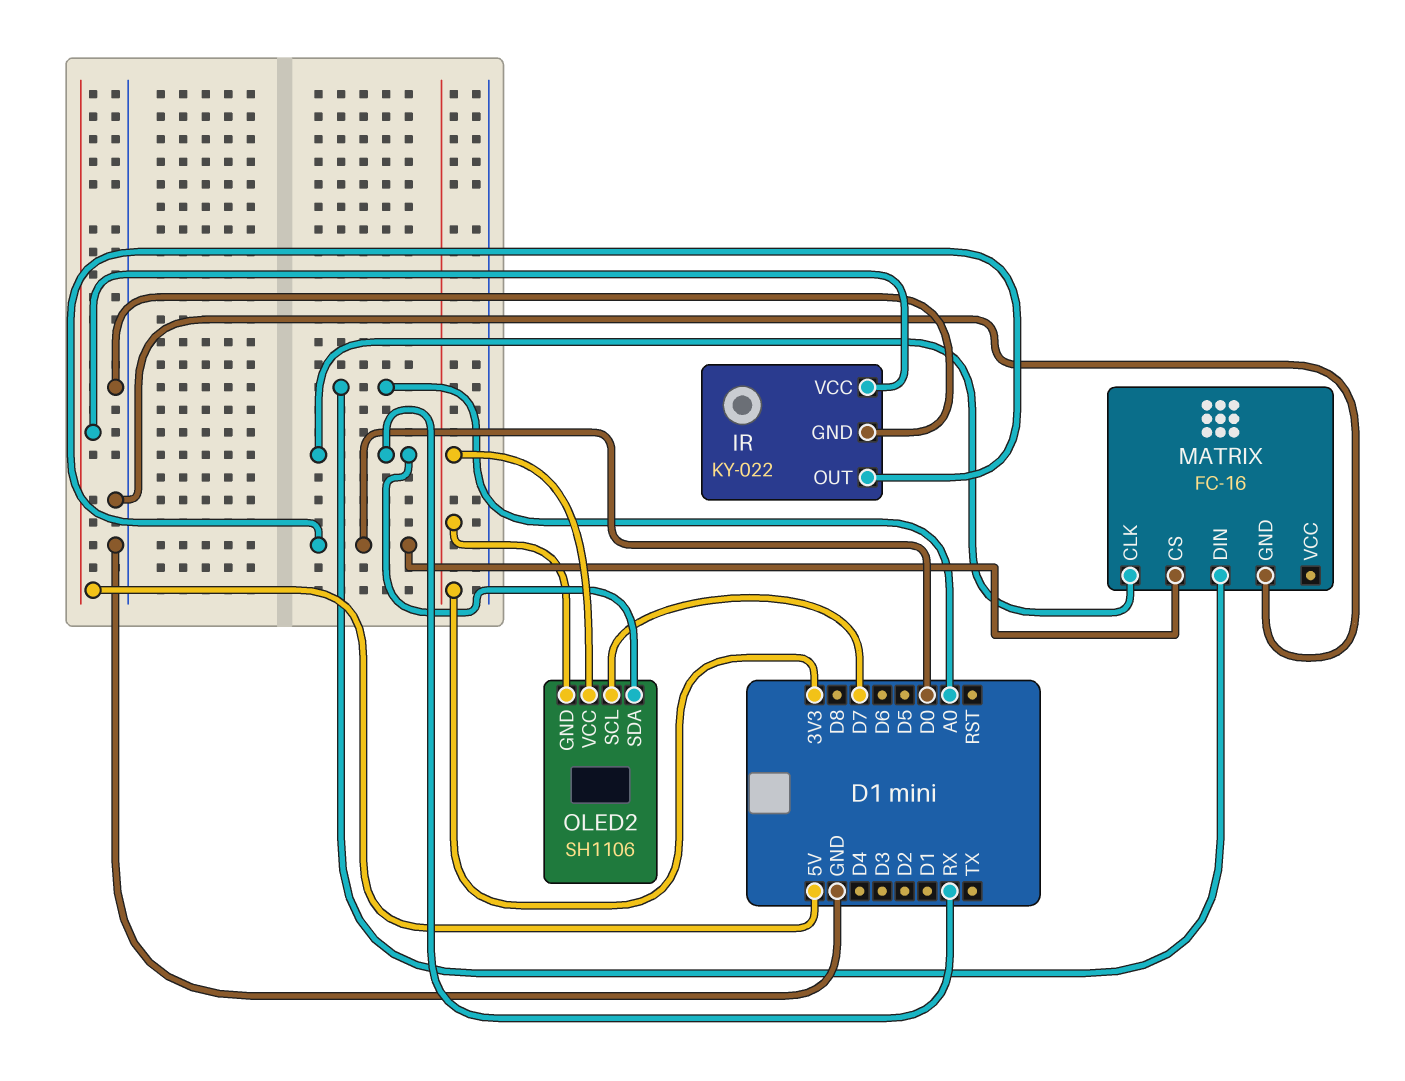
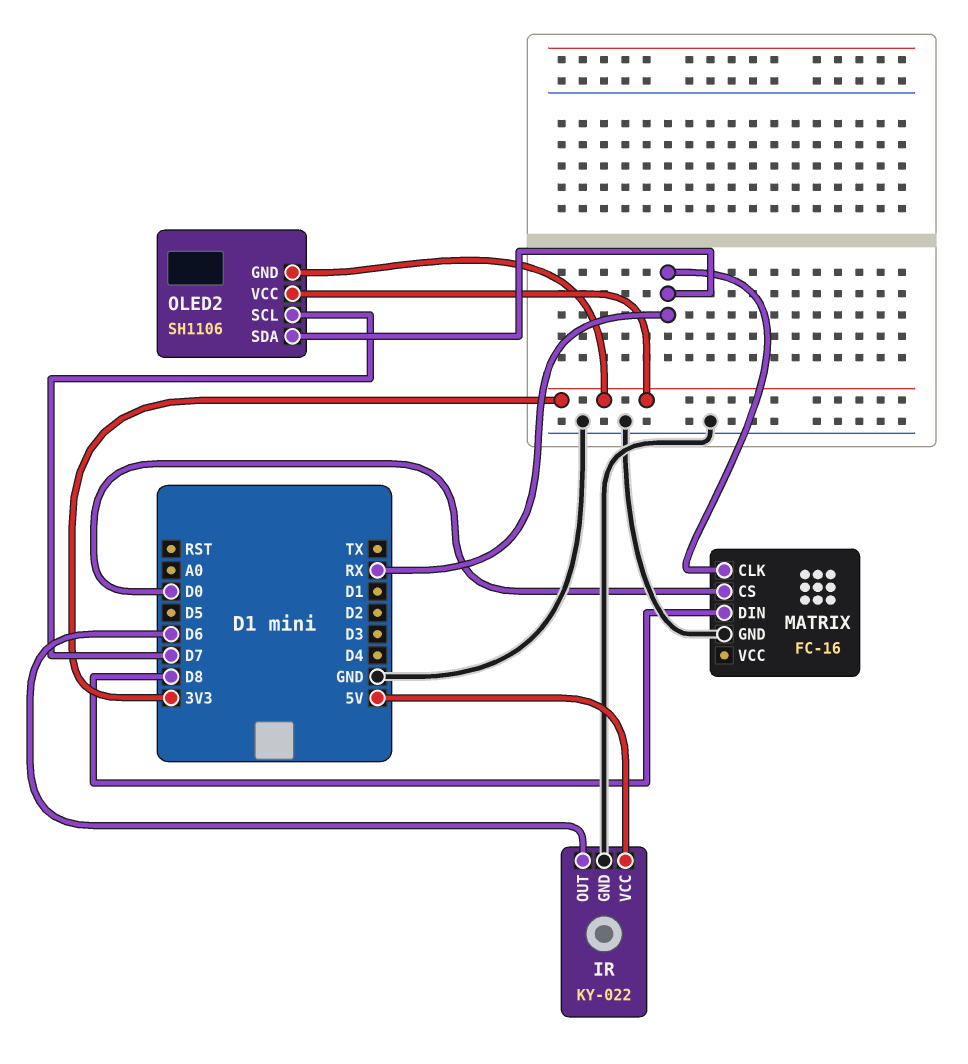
IR pin OUT: D0 -> D6
MATRIX pin DIN: A0 -> D8

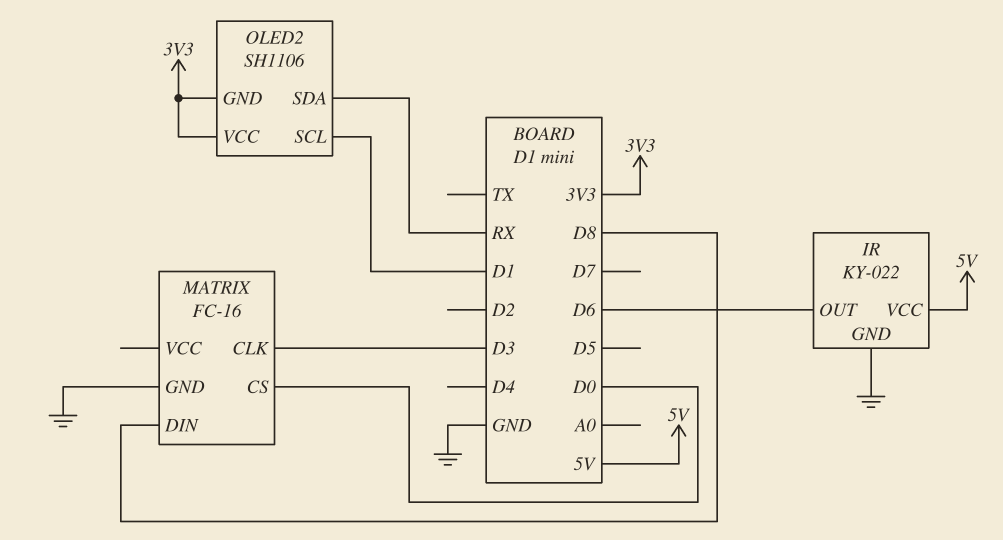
MATRIX pin CLK: RX -> D3
OLED2 pin SCL: D7 -> D1

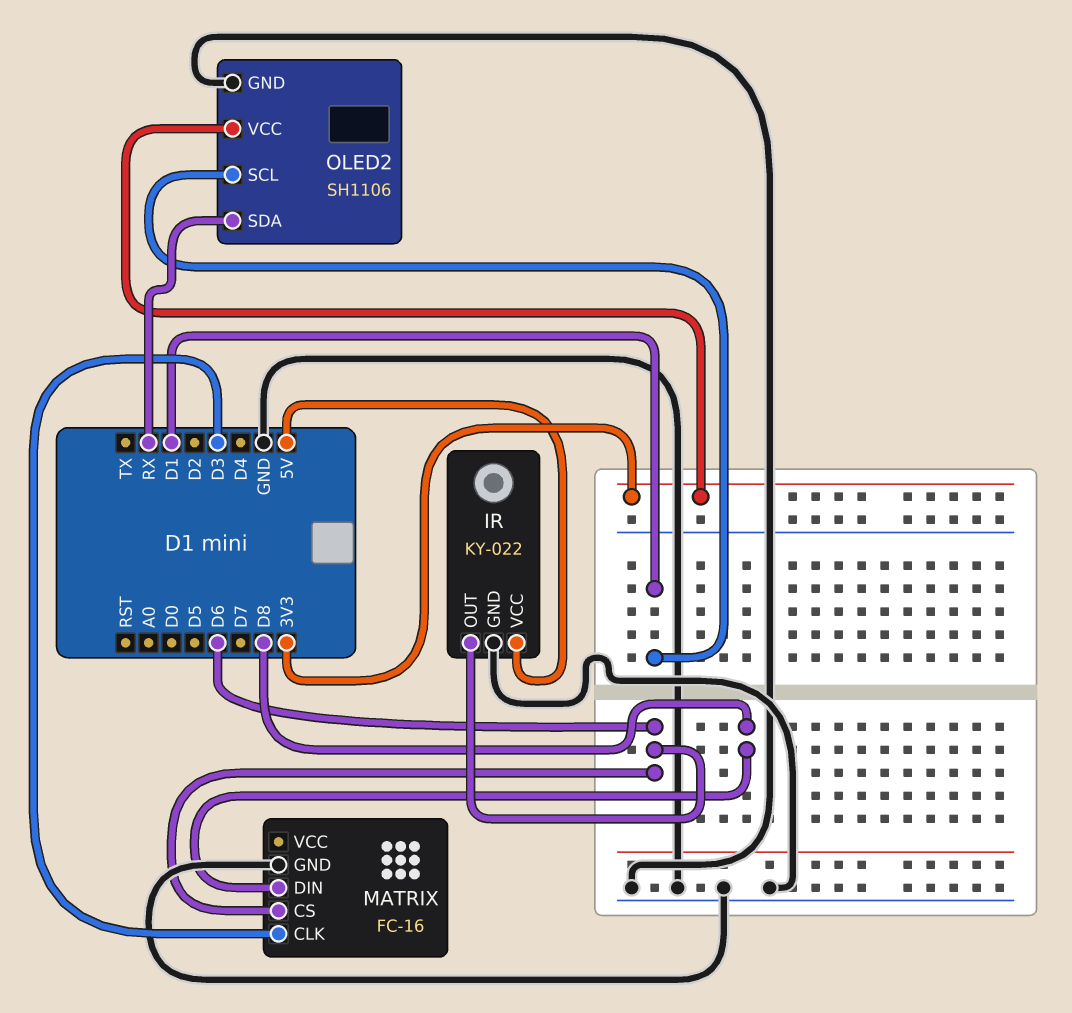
MATRIX pin CS: D0 -> D6
OLED2 pin GND: 3V3 -> GND

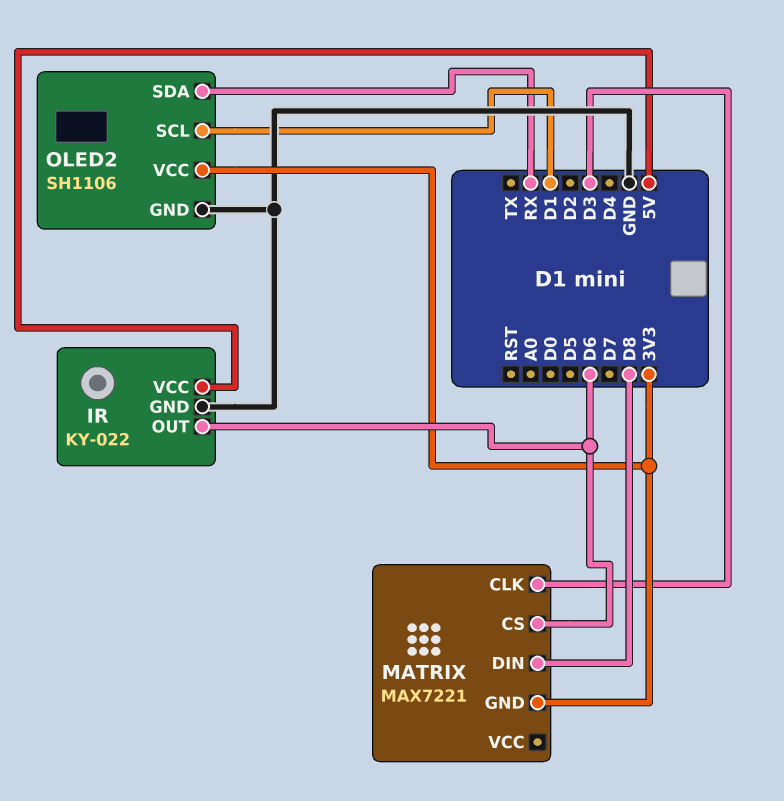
MATRIX: FC-16 -> MAX7221
MATRIX pin GND: GND -> 3V3

